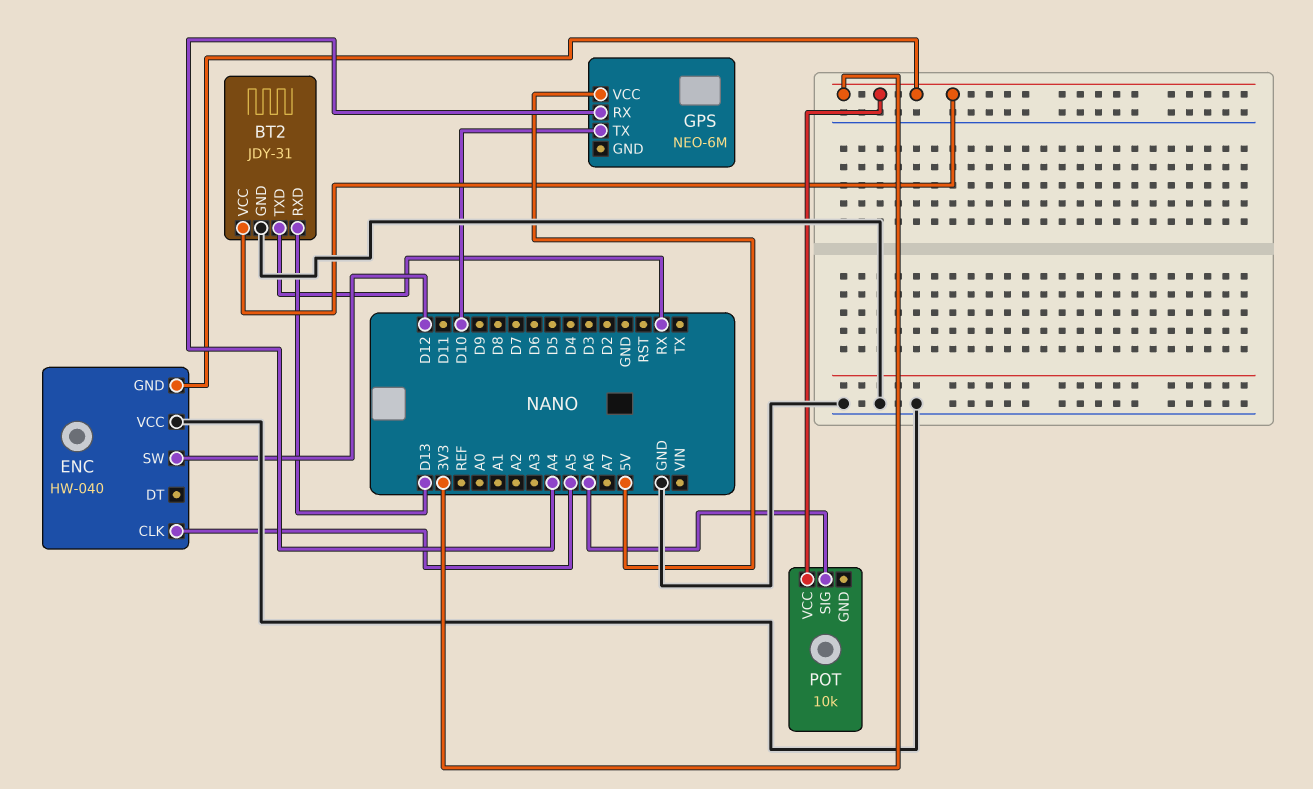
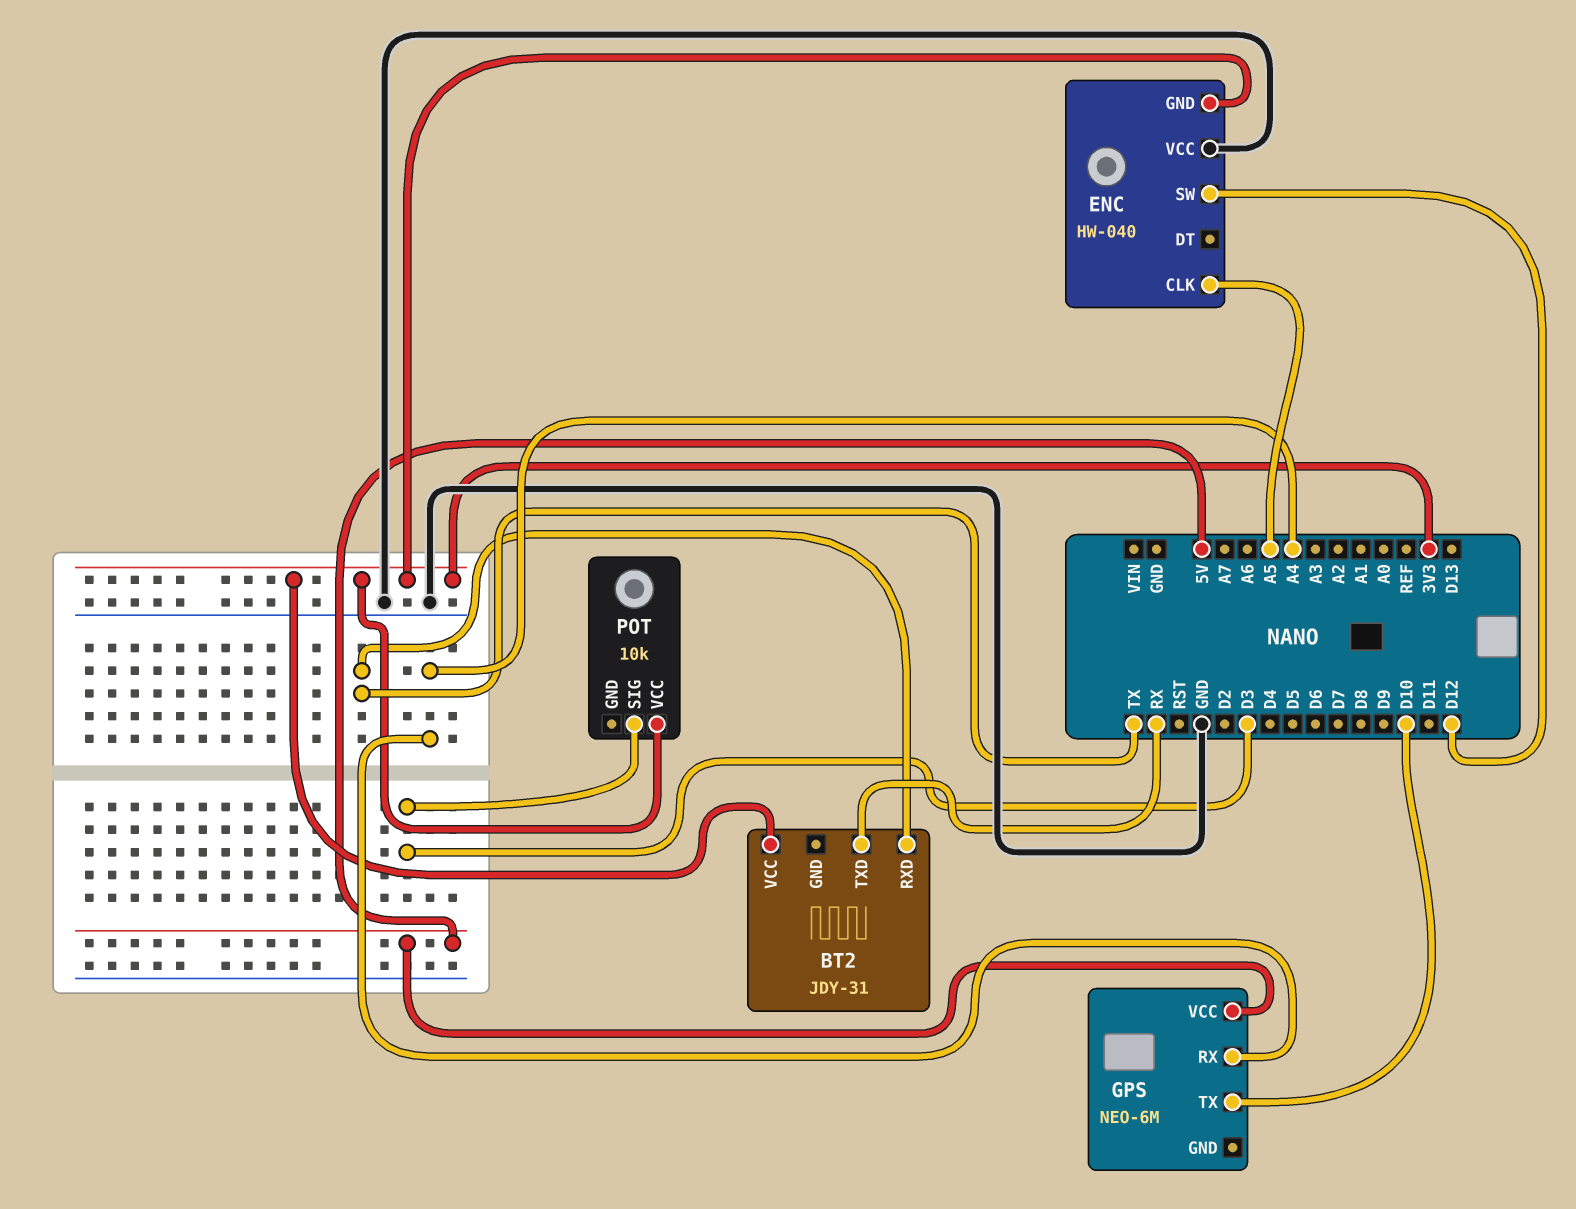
BT2 pin GND: GND -> none
BT2 pin RXD: D13 -> TX
POT pin SIG: A6 -> D3

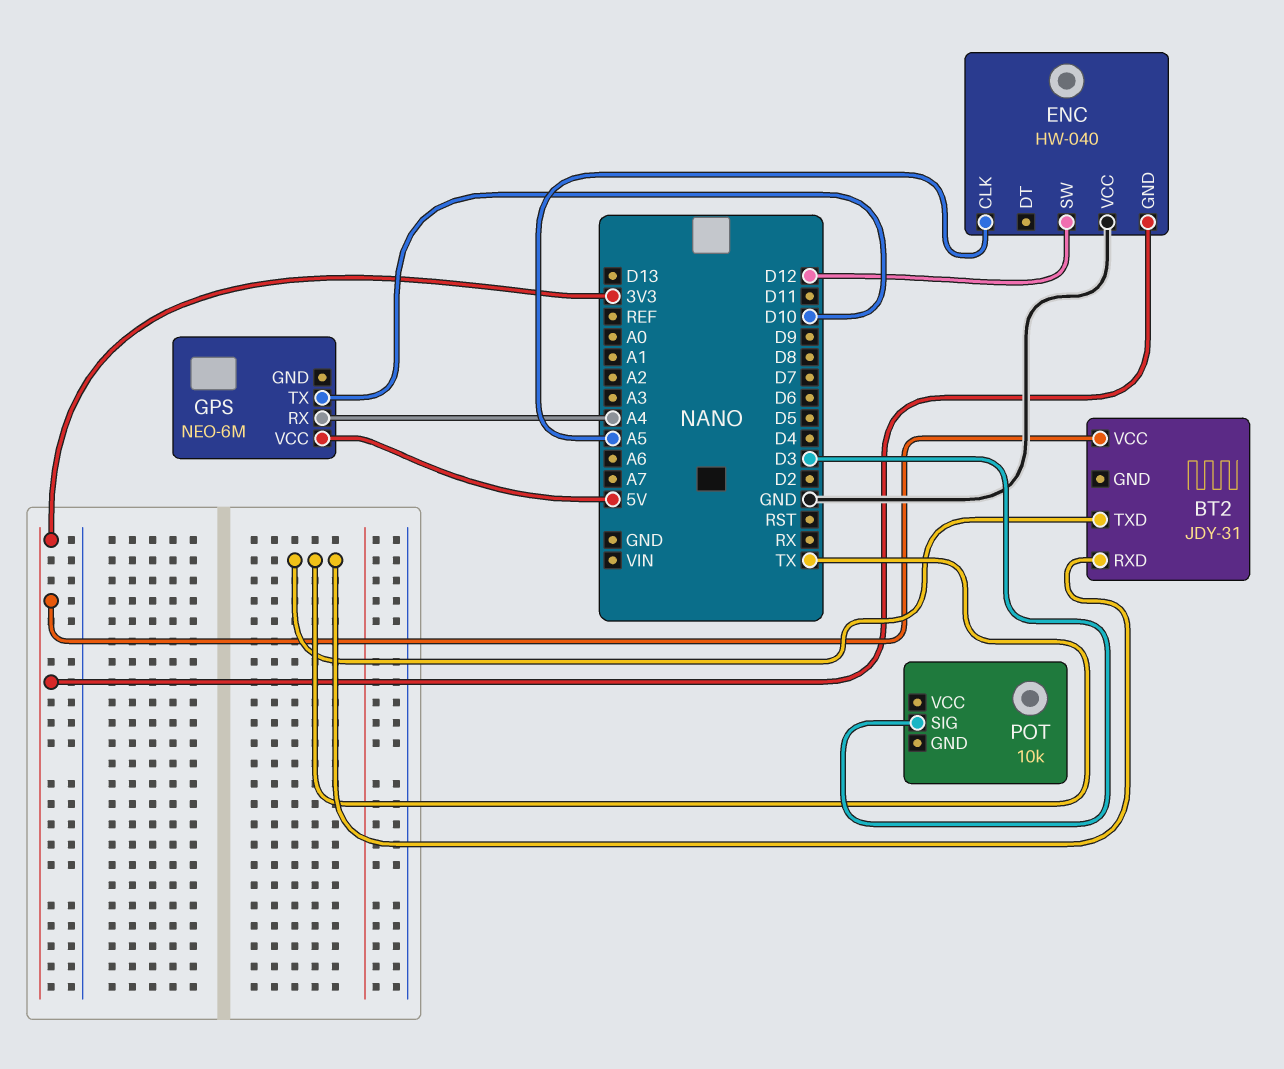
BT2 pin TXD: RX -> TX
POT pin VCC: 3V3 -> none

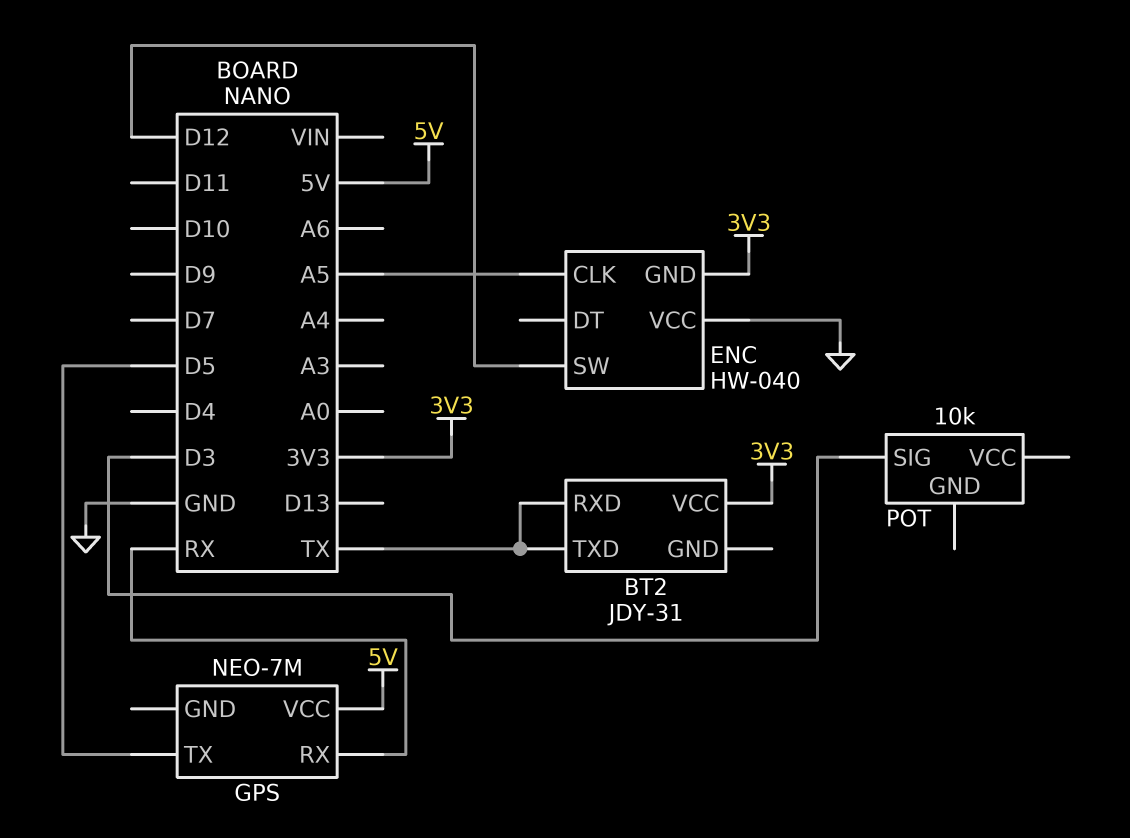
GPS: NEO-6M -> NEO-7M
GPS pin RX: A4 -> RX
GPS pin TX: D10 -> D5

